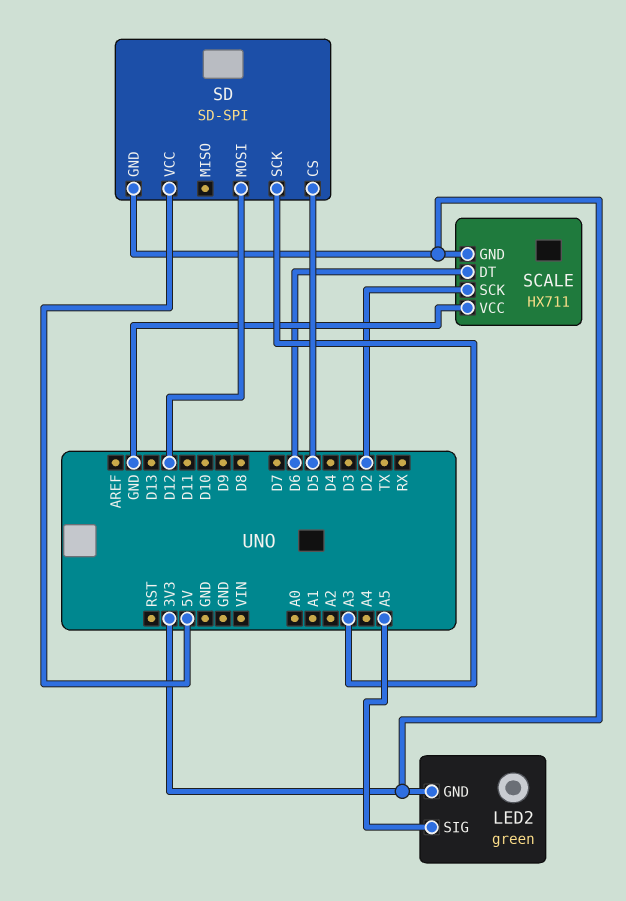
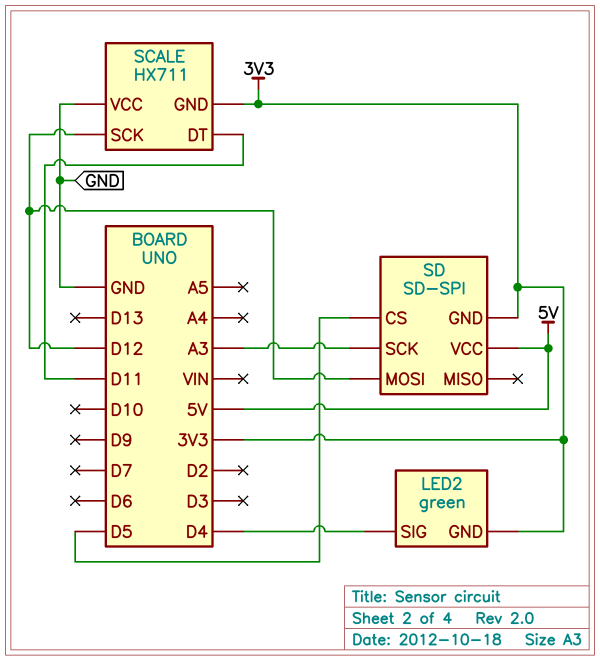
LED2 pin SIG: A5 -> D4
SCALE pin DT: D6 -> D11
SCALE pin SCK: D2 -> D12

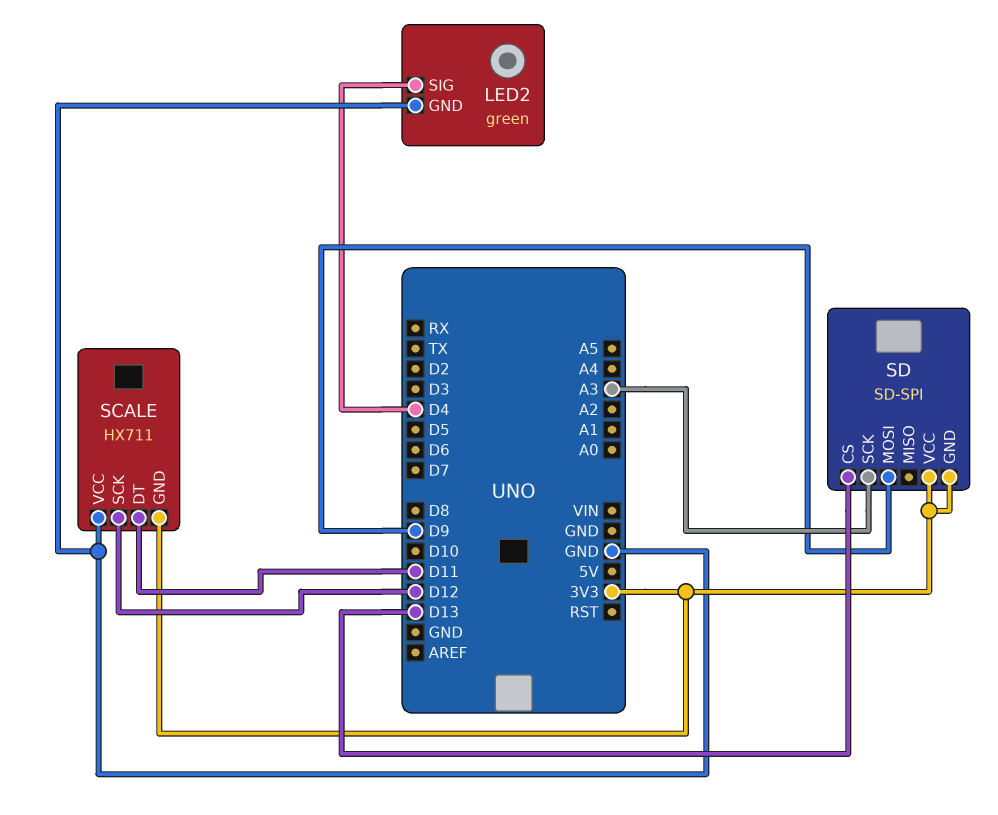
LED2 pin GND: 3V3 -> GND
SD pin CS: D5 -> D13
SD pin MOSI: D12 -> D9
SD pin VCC: 5V -> 3V3

